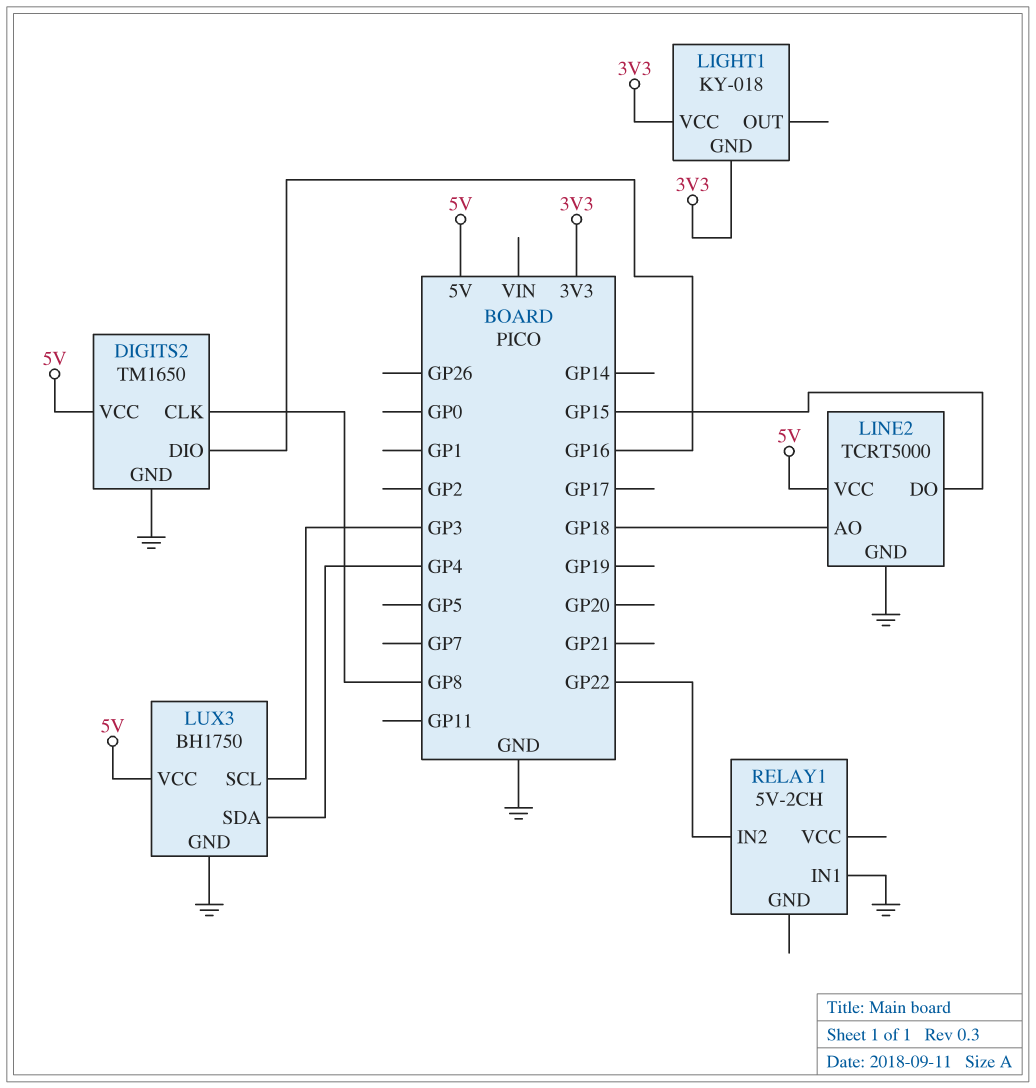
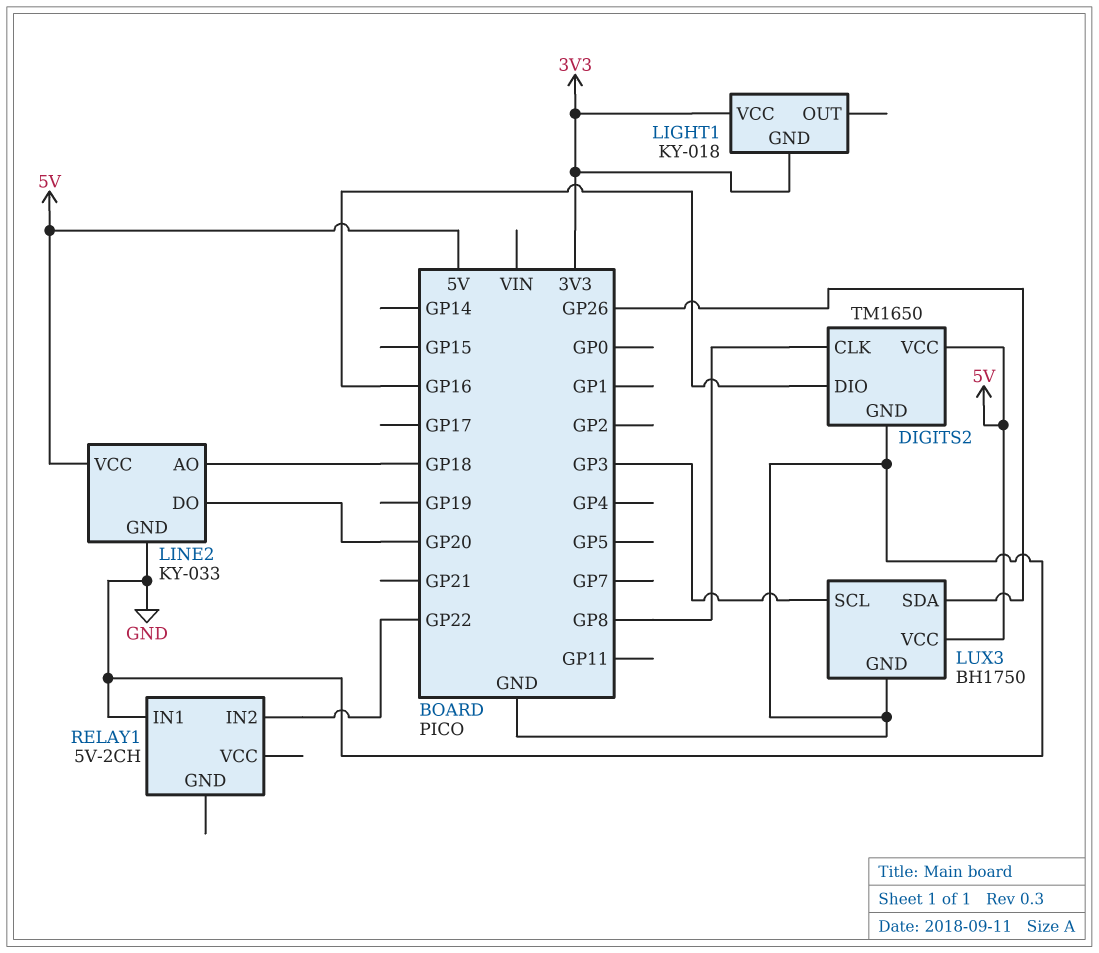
LINE2: TCRT5000 -> KY-033
LINE2 pin DO: GP15 -> GP20
LUX3 pin SDA: GP4 -> GP26

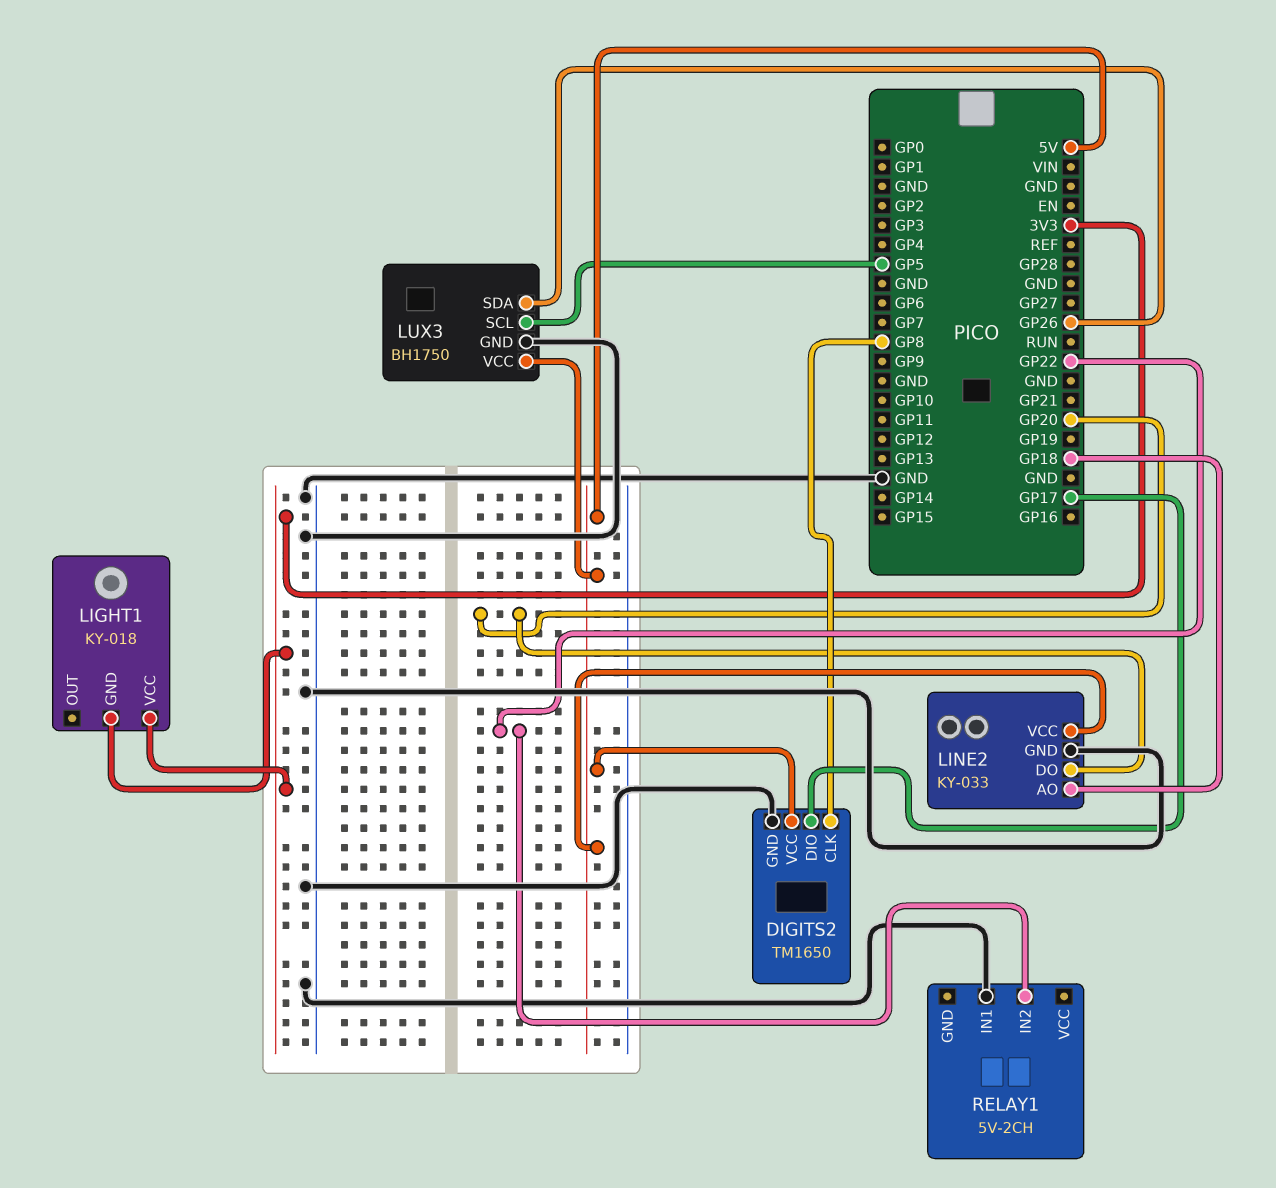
DIGITS2 pin DIO: GP16 -> GP17
LUX3 pin SCL: GP3 -> GP5

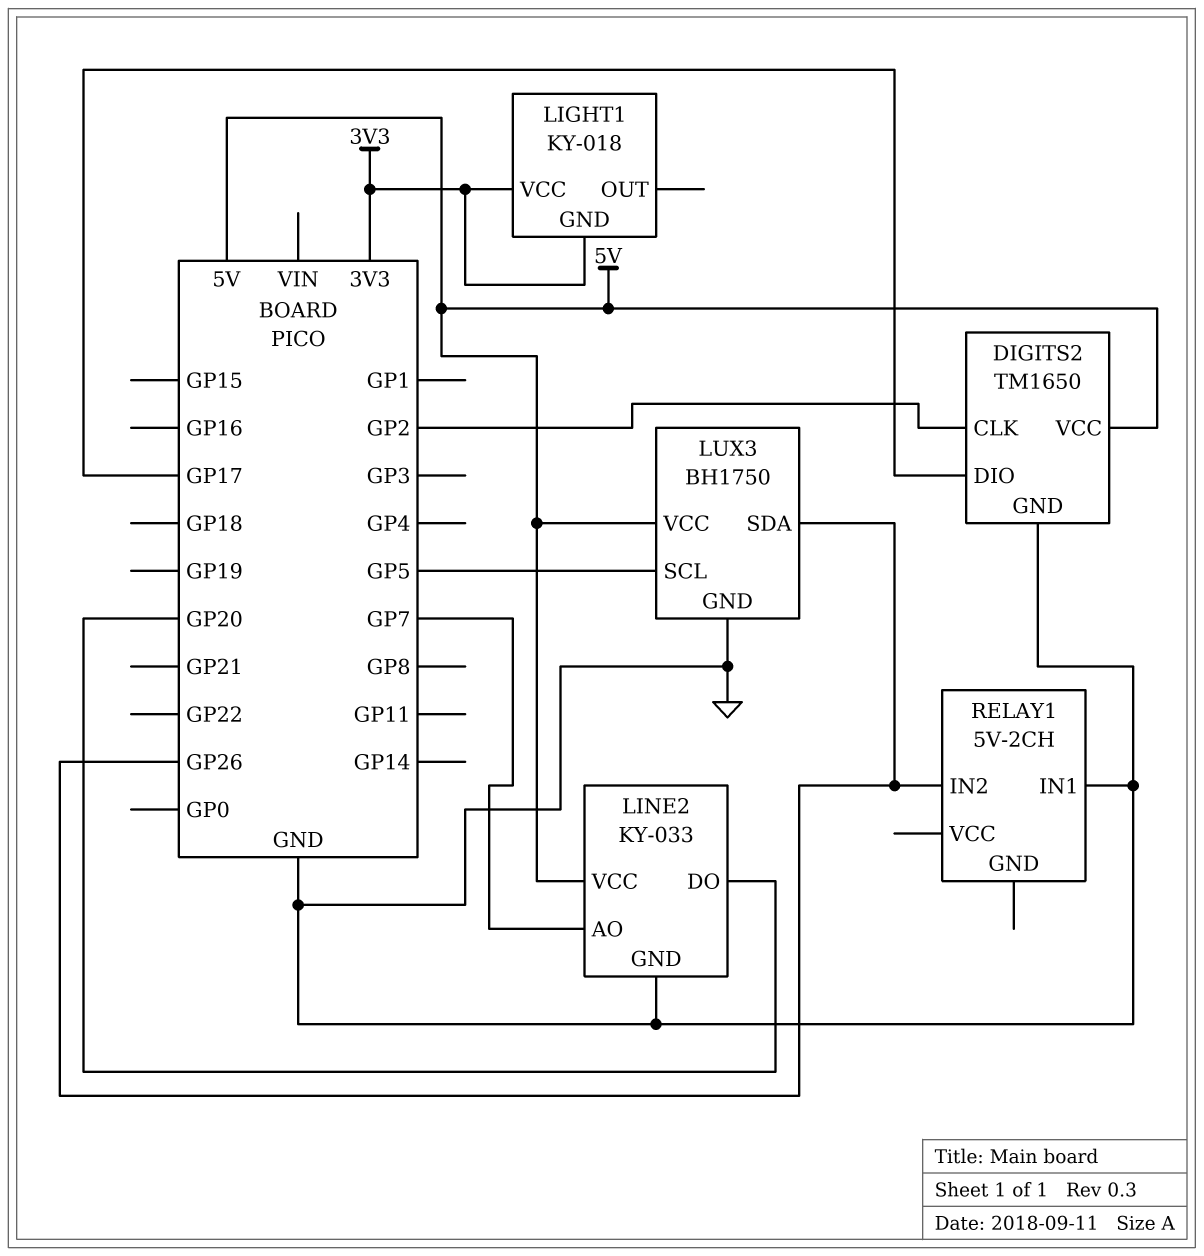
DIGITS2 pin CLK: GP8 -> GP2
LINE2 pin AO: GP18 -> GP7
RELAY1 pin IN2: GP22 -> GP26

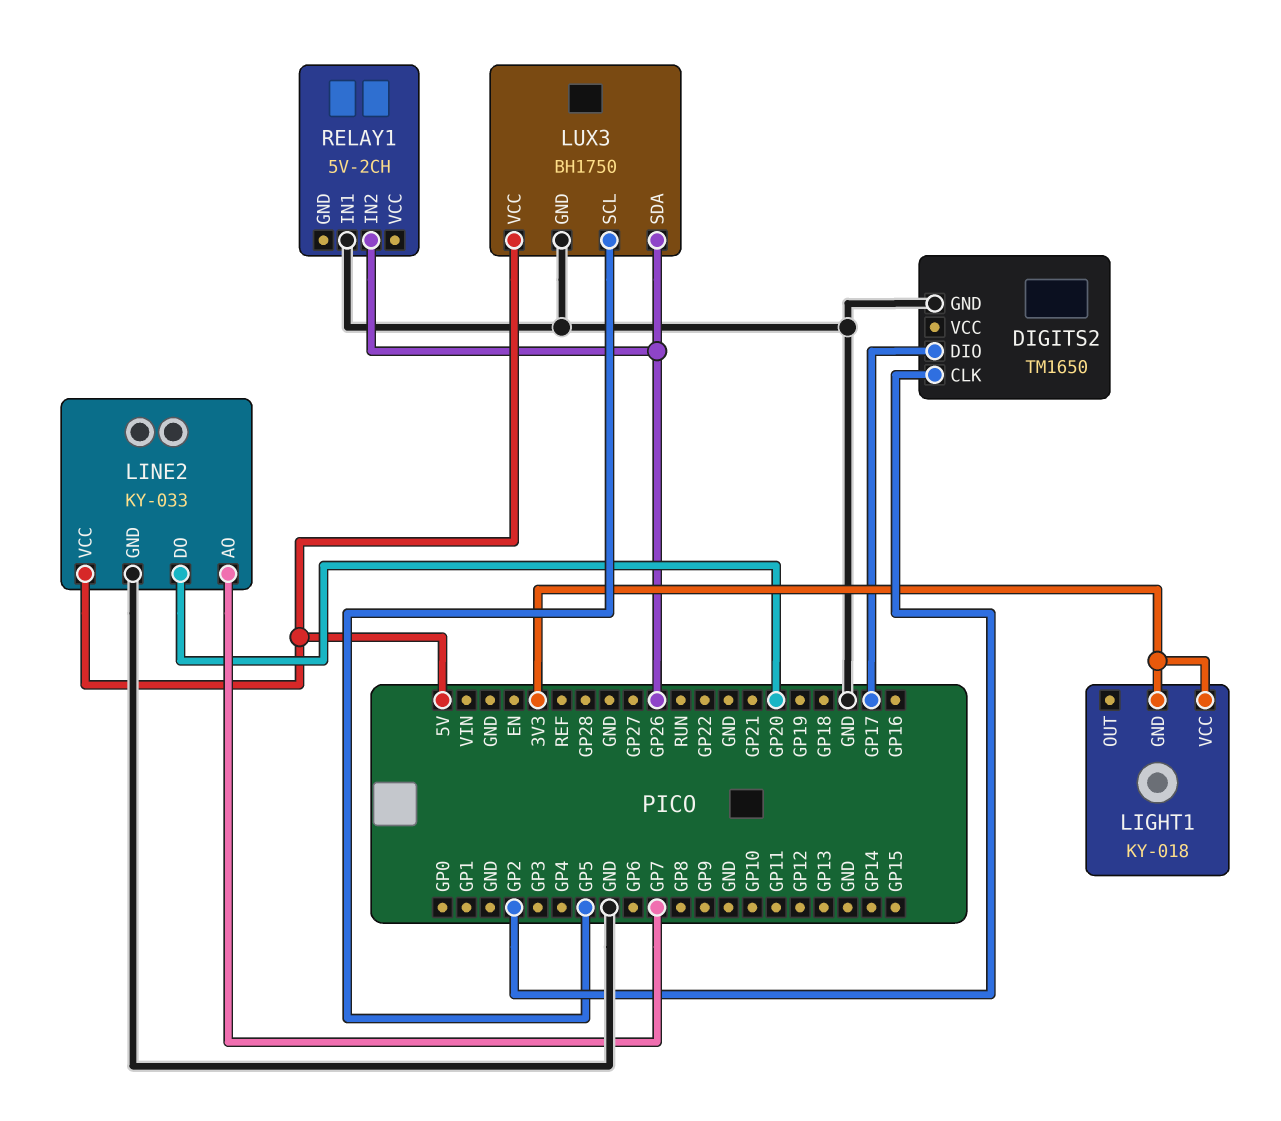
DIGITS2 pin VCC: 5V -> none

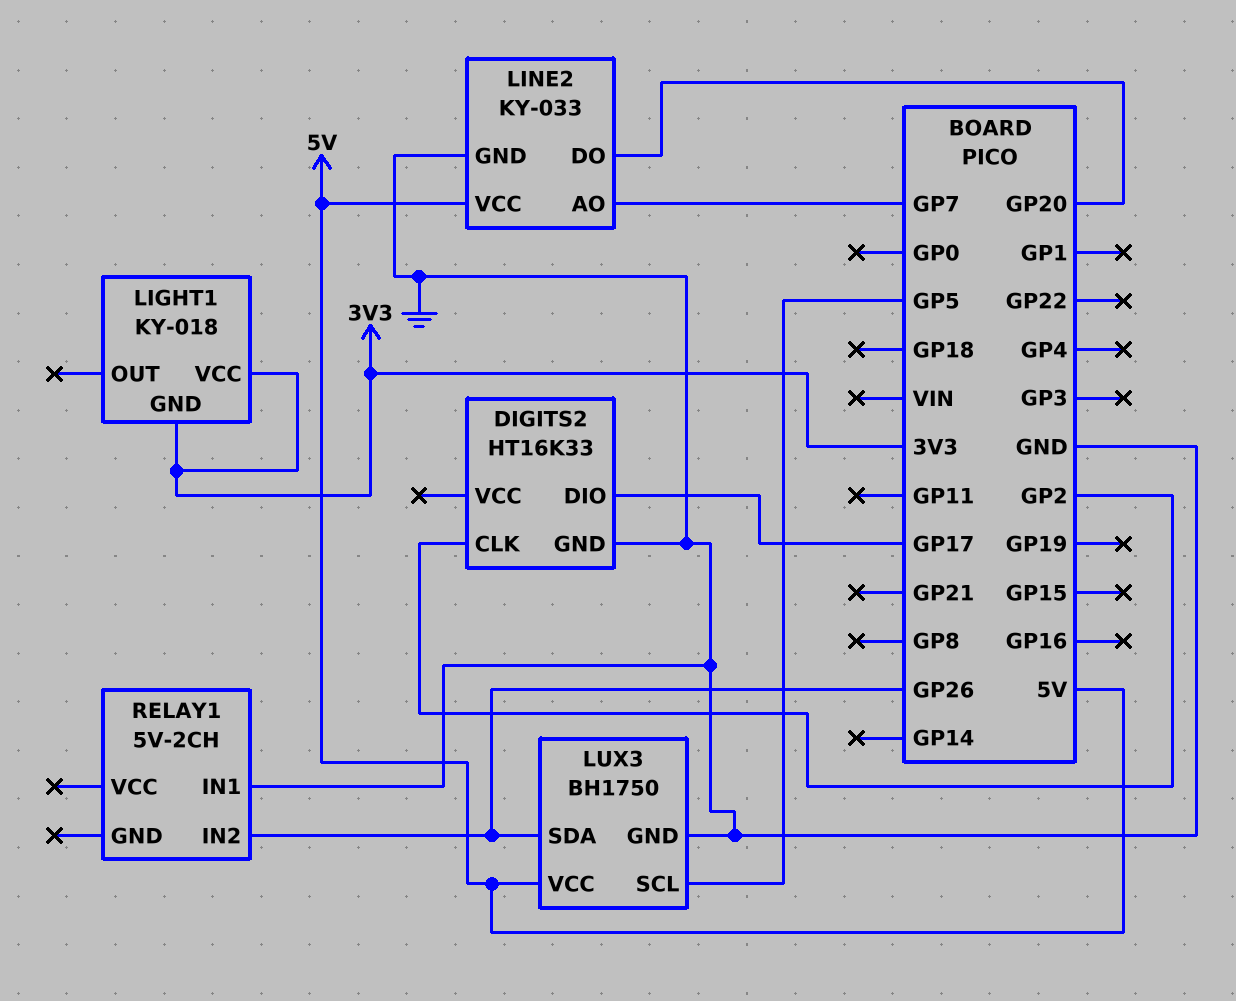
DIGITS2: TM1650 -> HT16K33

